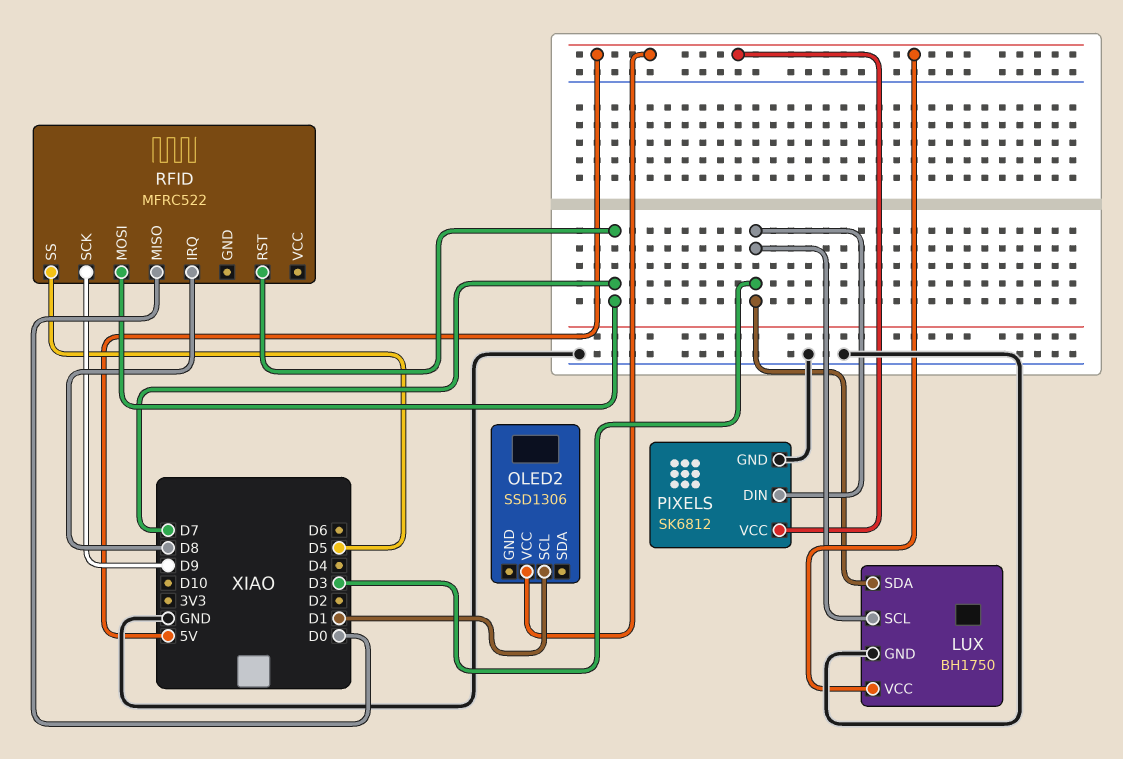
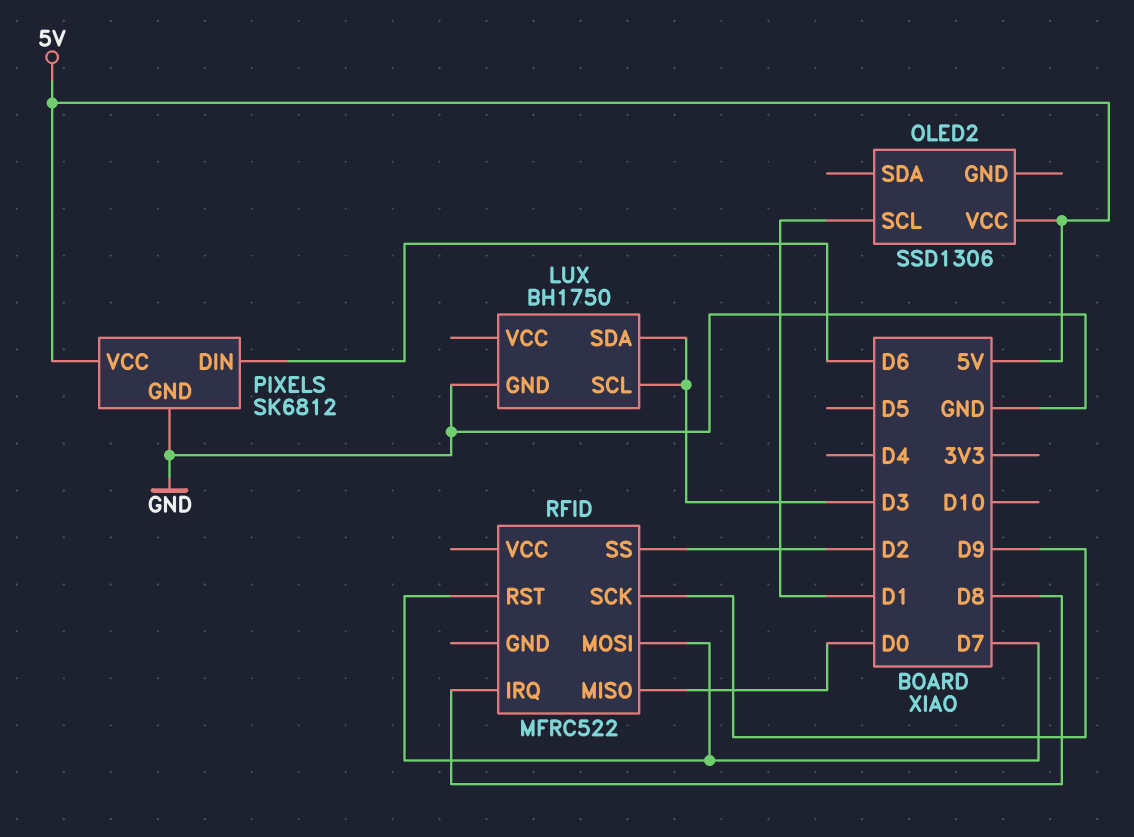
LUX pin VCC: 5V -> none
PIXELS pin DIN: D3 -> D6
RFID pin SS: D5 -> D2

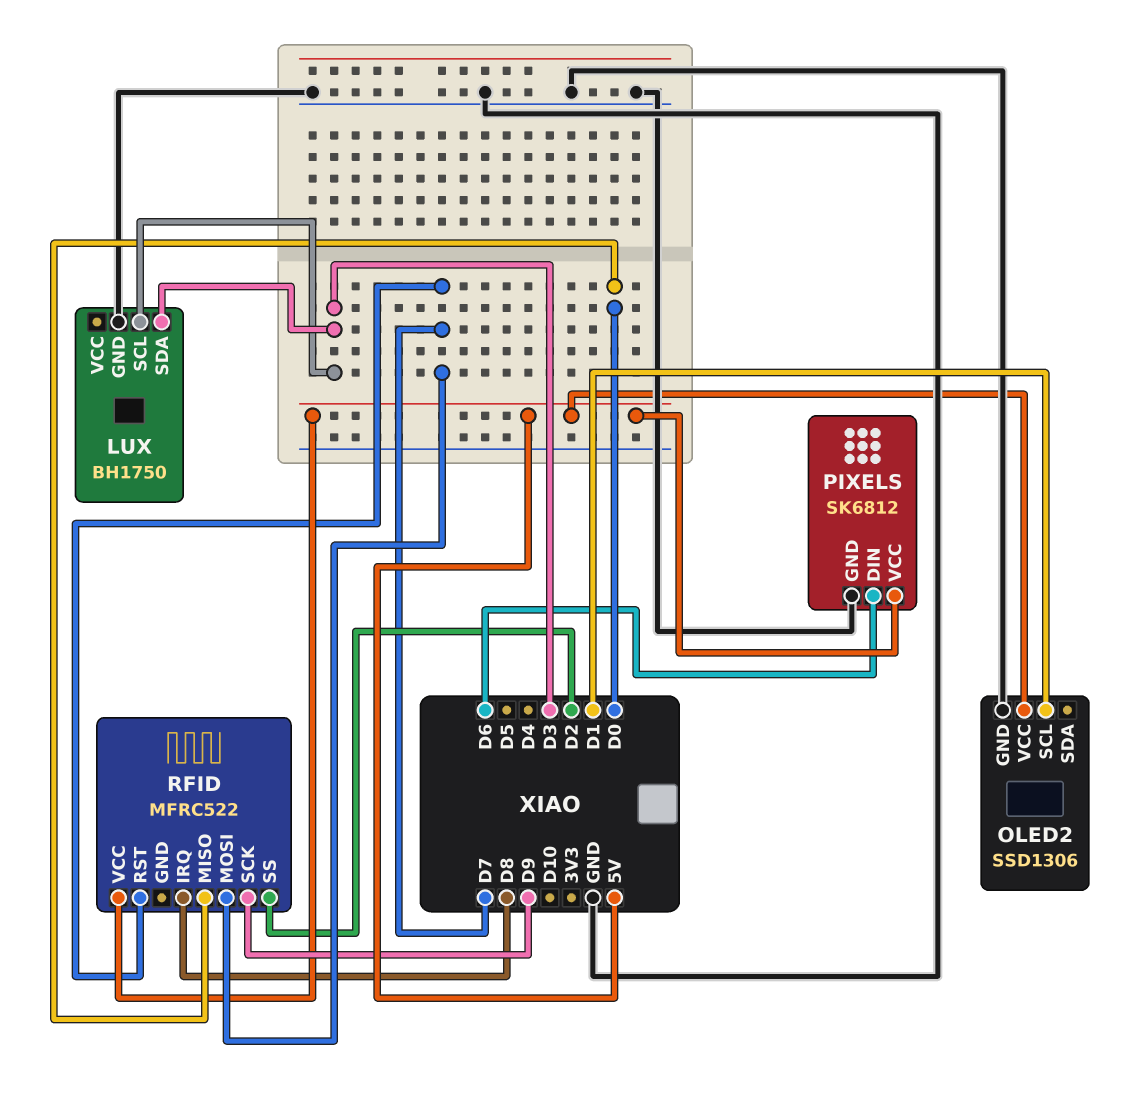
OLED2 pin GND: none -> GND
RFID pin VCC: none -> 5V

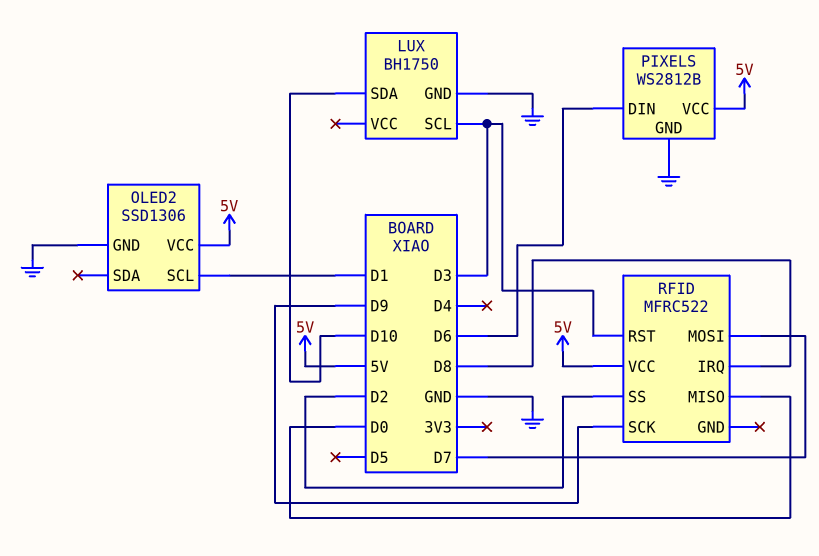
LUX pin SDA: D3 -> D10
PIXELS: SK6812 -> WS2812B
RFID pin RST: D7 -> D3

